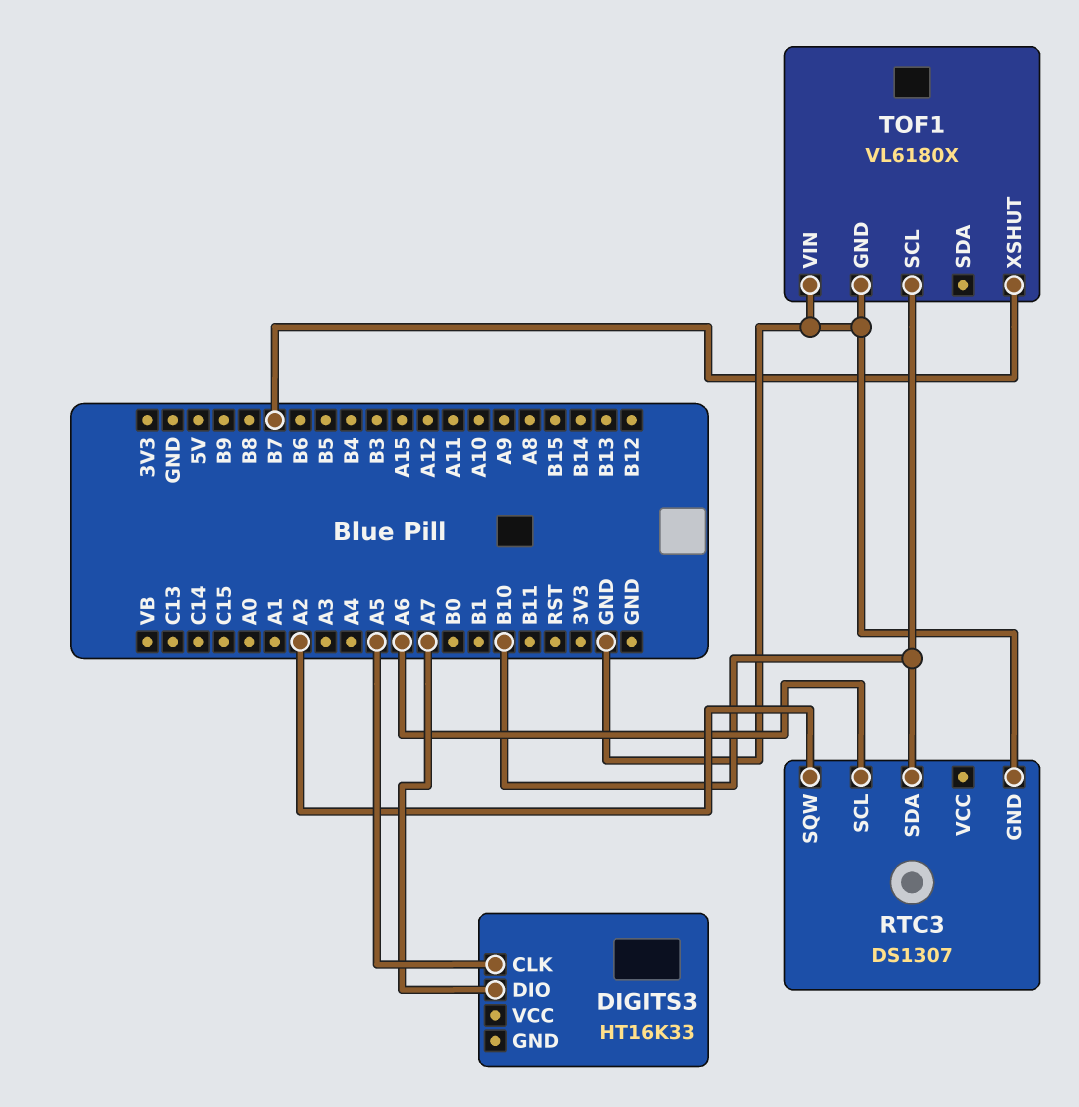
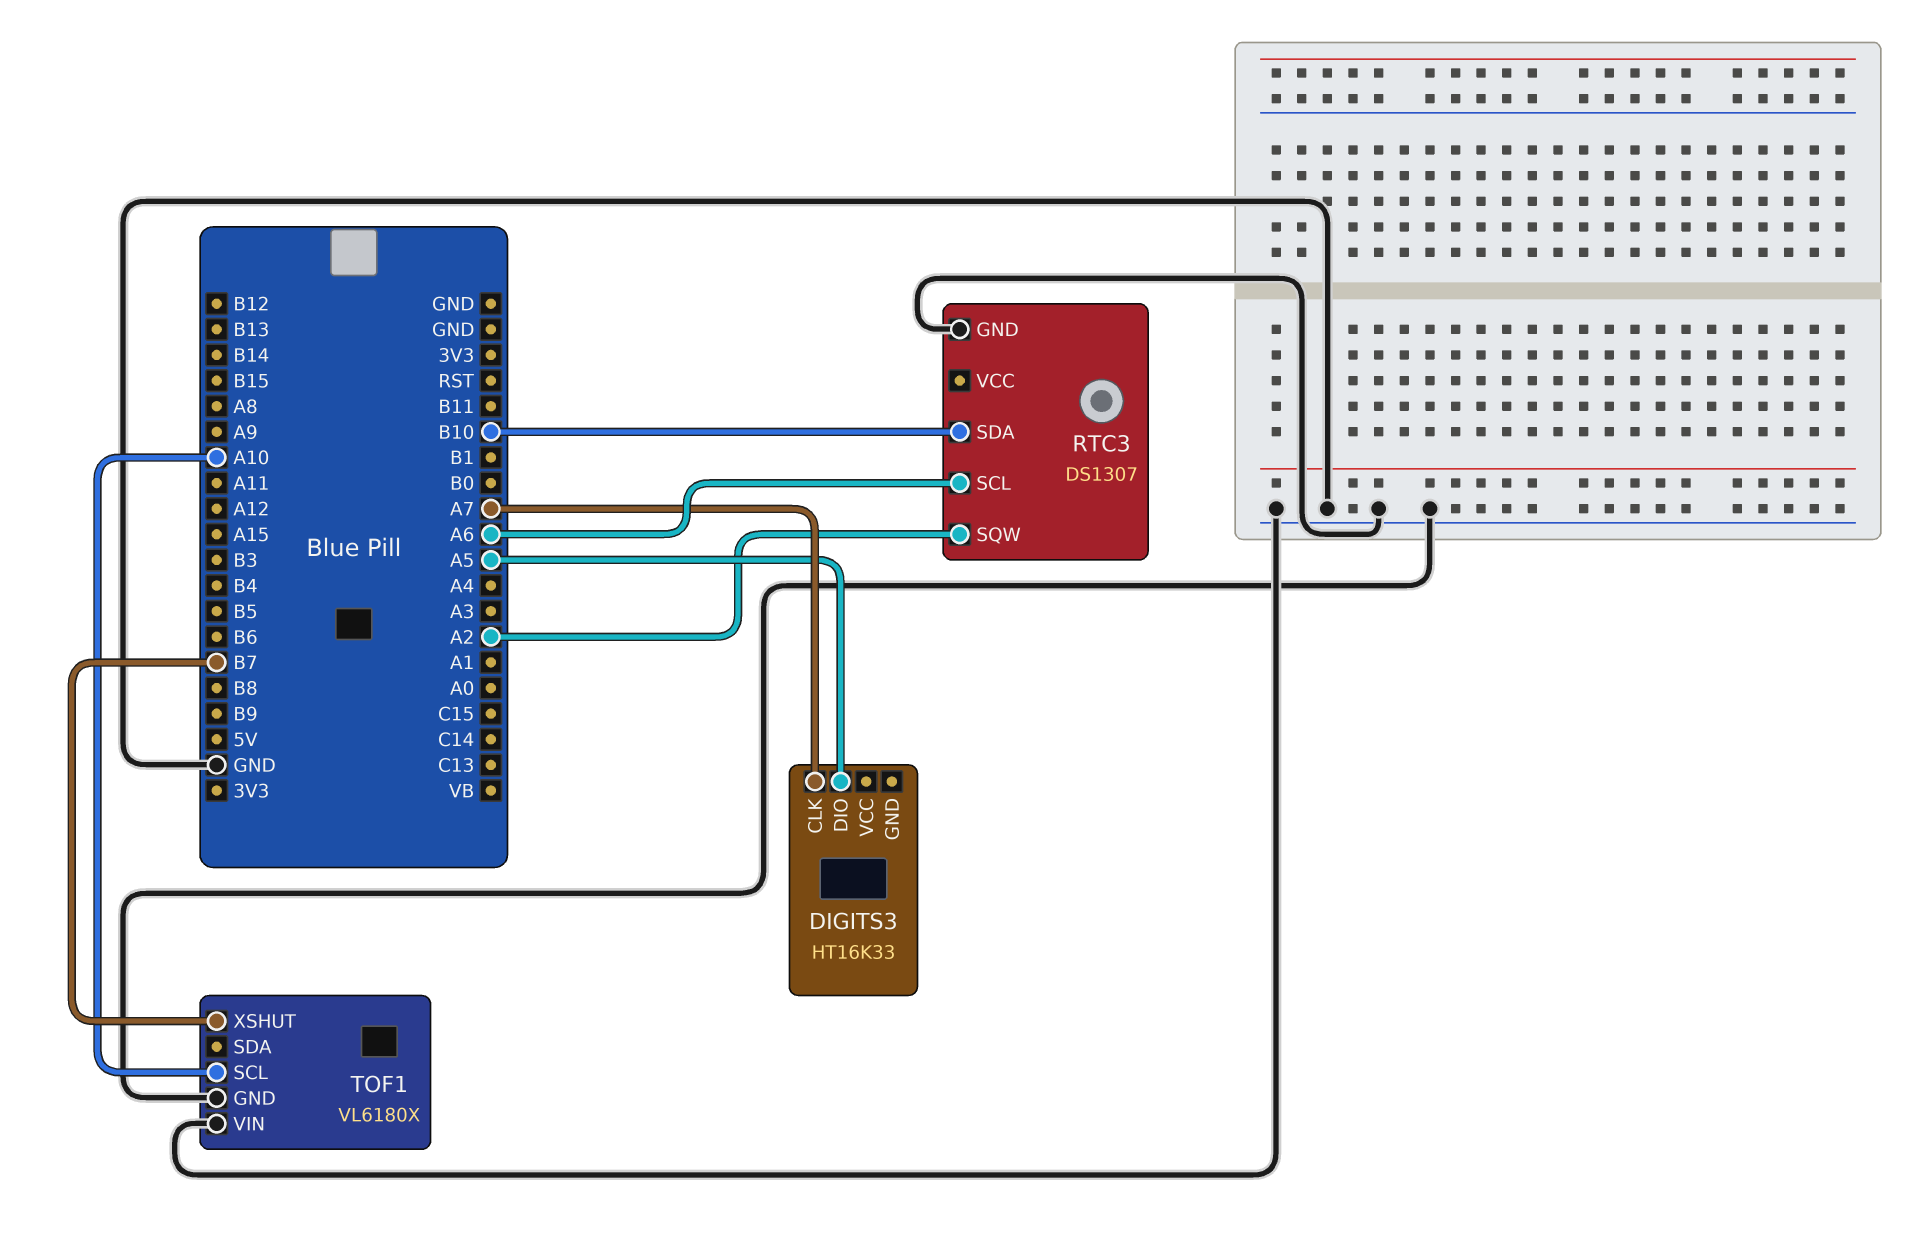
DIGITS3 pin CLK: A5 -> A7
DIGITS3 pin DIO: A7 -> A5
TOF1 pin SCL: B10 -> A10

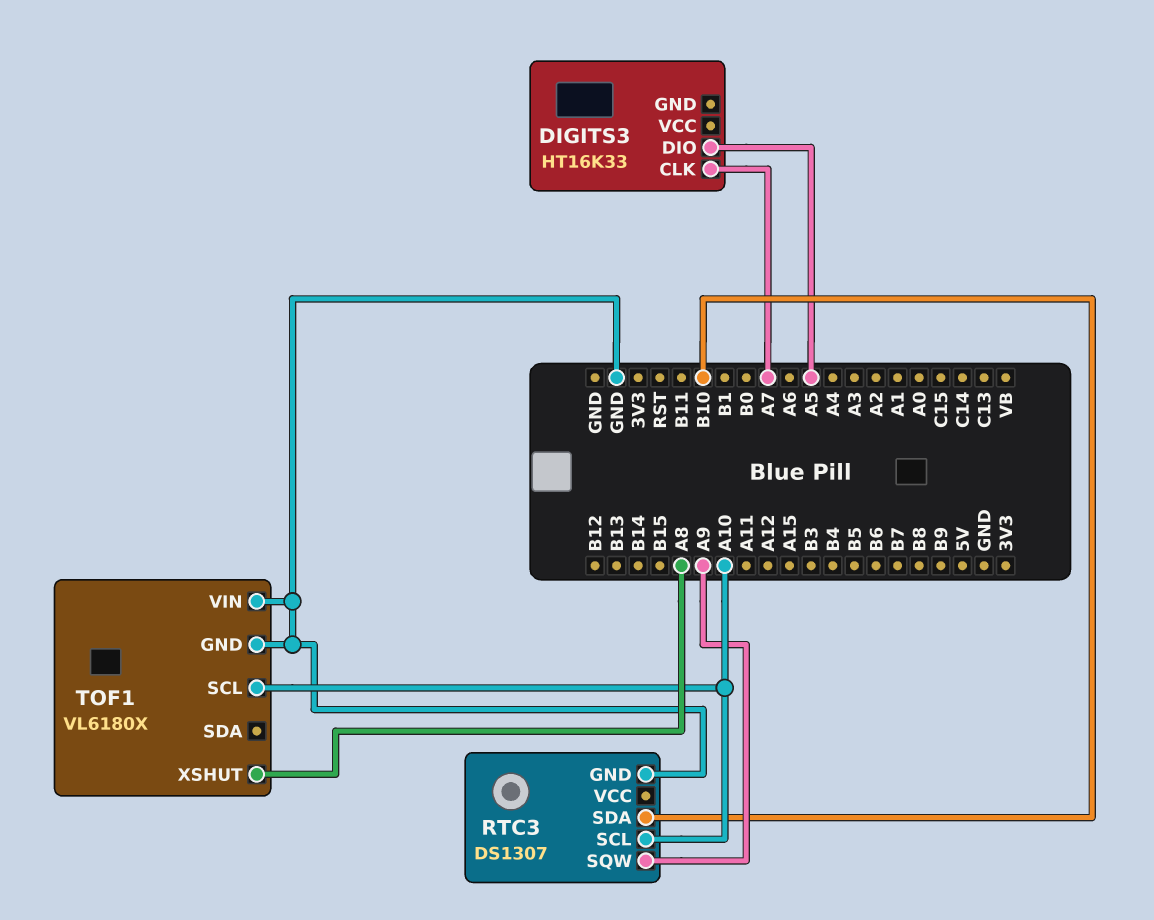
RTC3 pin SCL: A6 -> A10
RTC3 pin SQW: A2 -> A9
TOF1 pin XSHUT: B7 -> A8

